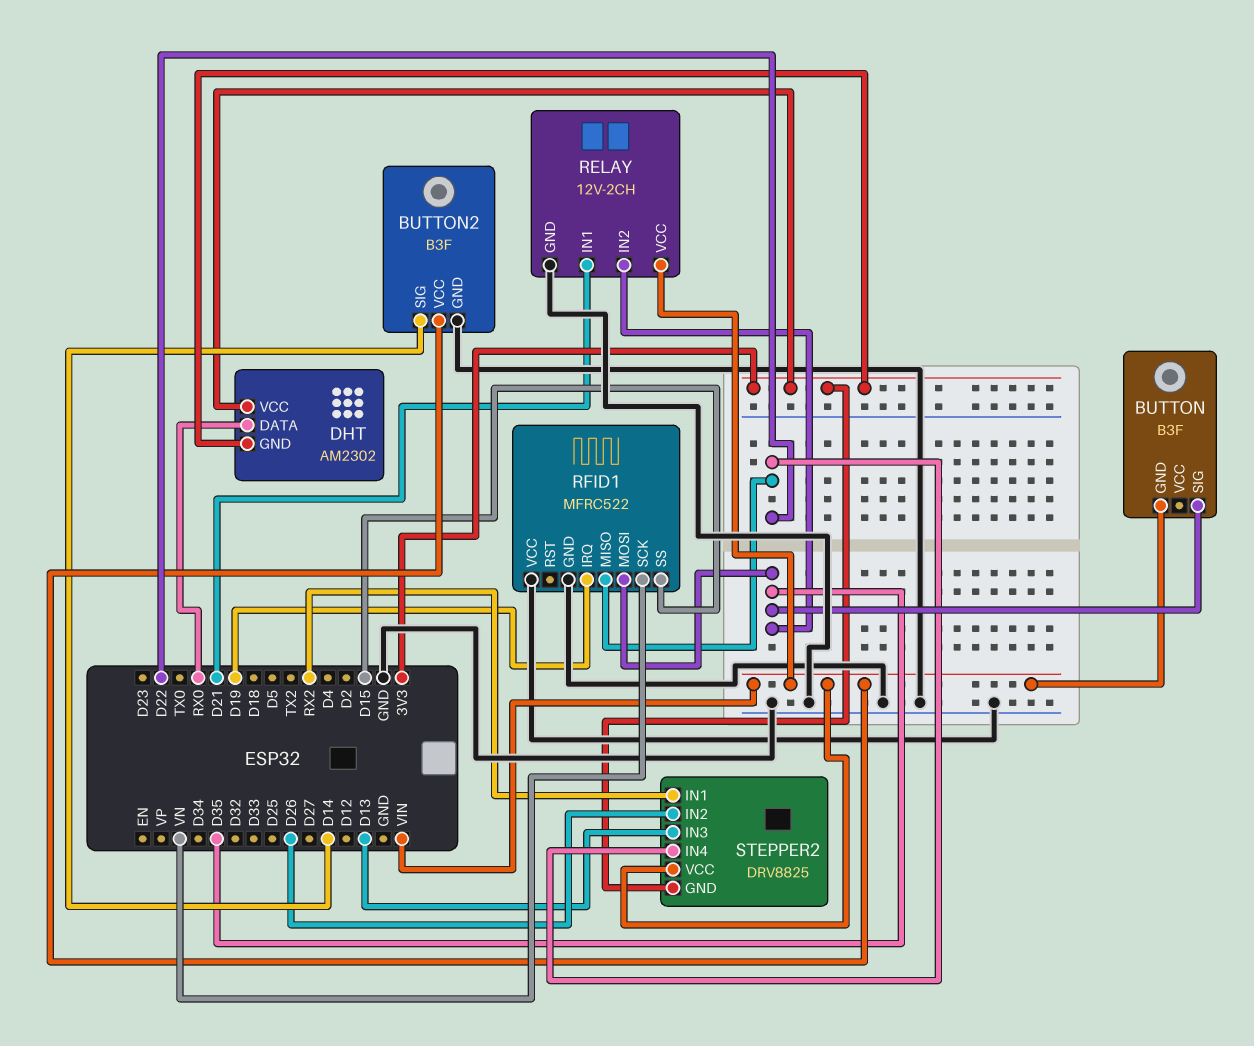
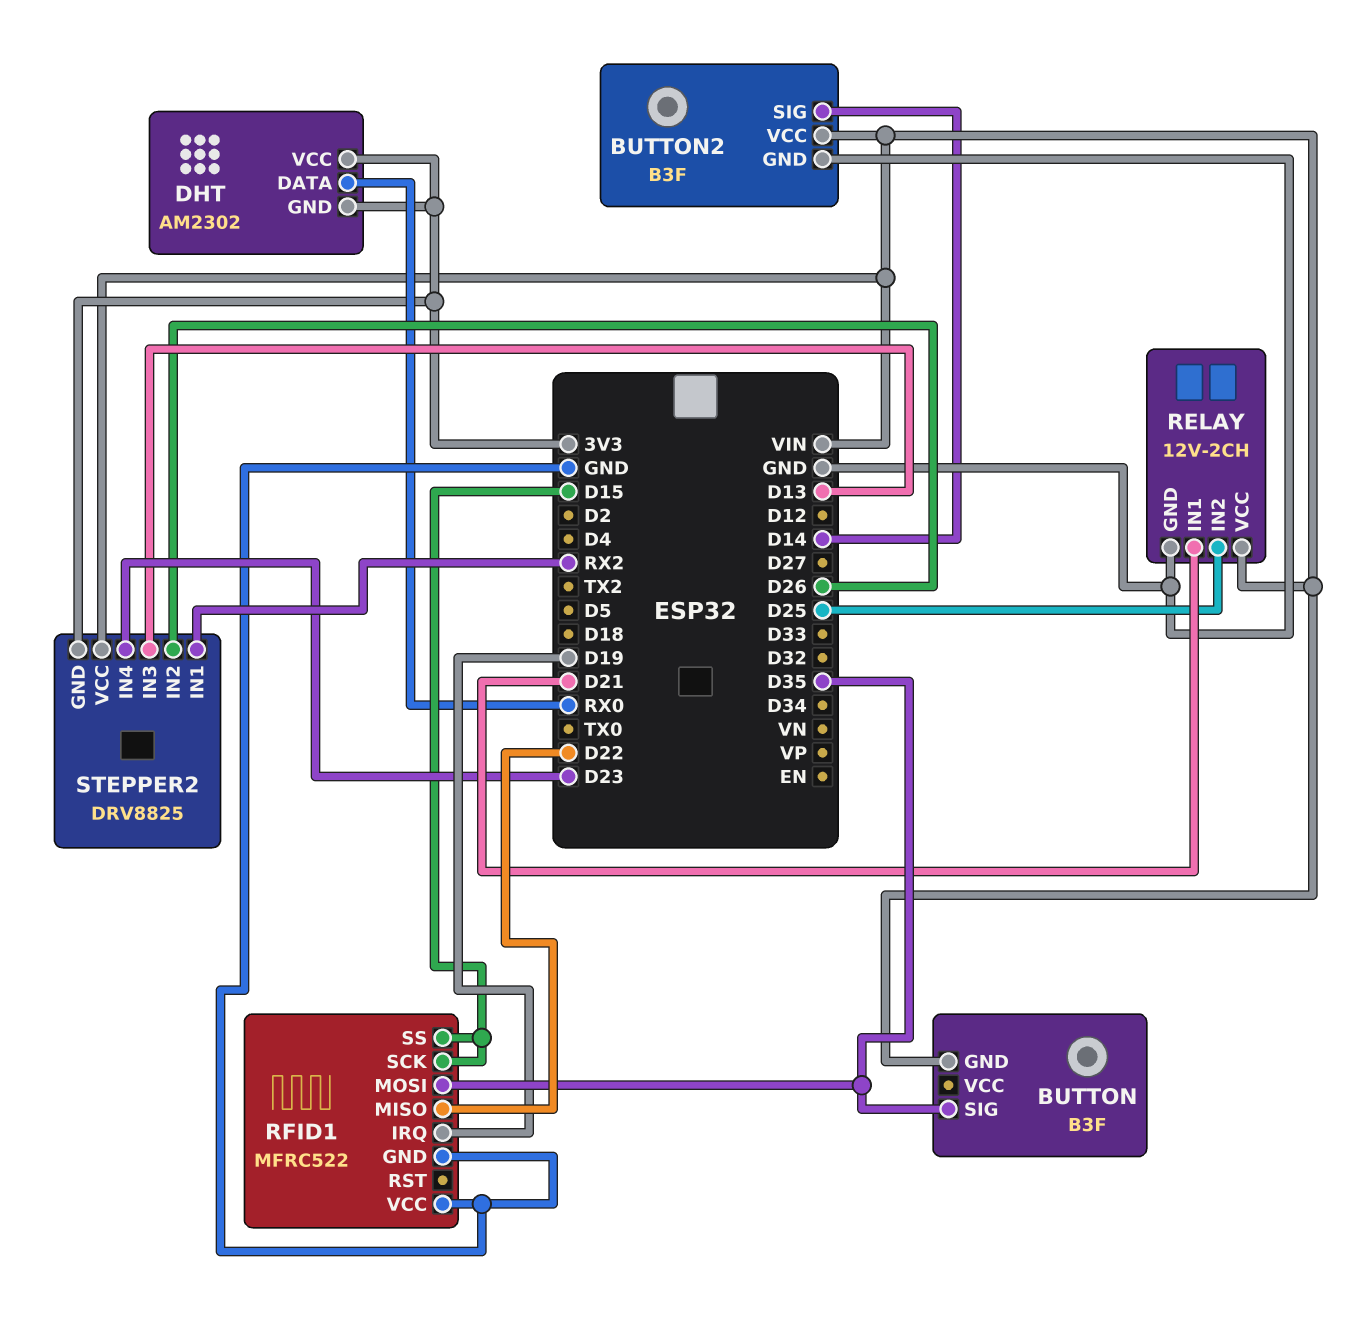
RELAY pin IN2: D35 -> D25
RFID1 pin SCK: VN -> D15
STEPPER2 pin IN4: D22 -> D23

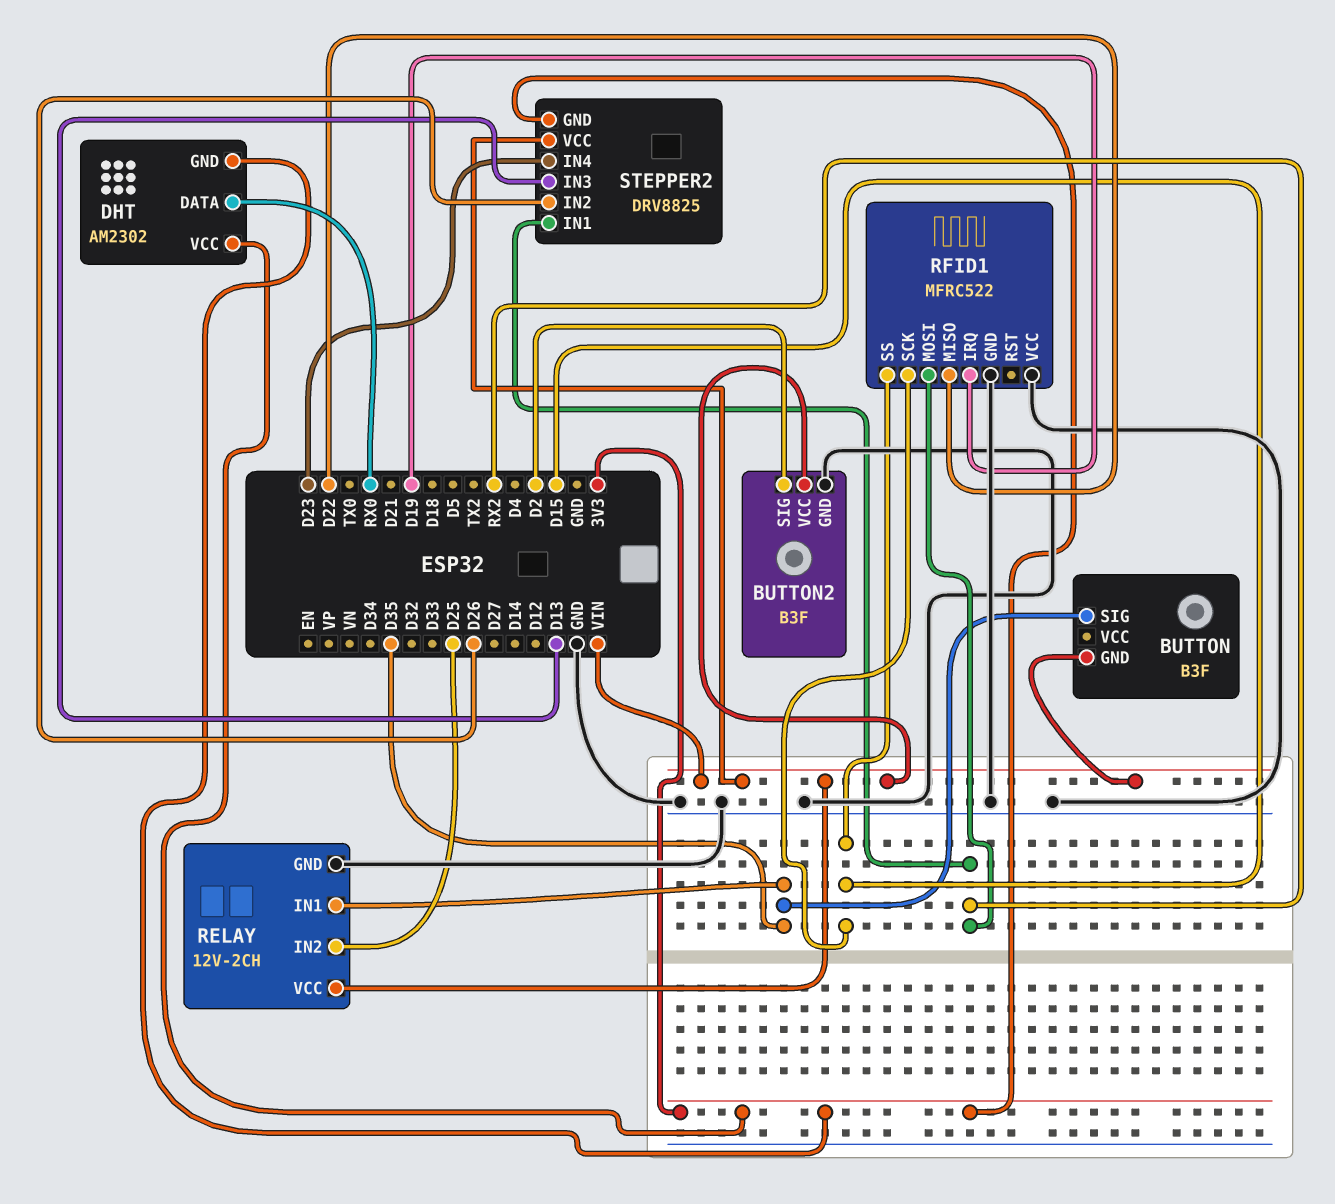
BUTTON2 pin SIG: D14 -> D2
RELAY pin IN1: D21 -> D35
RFID1 pin MOSI: D35 -> RX2

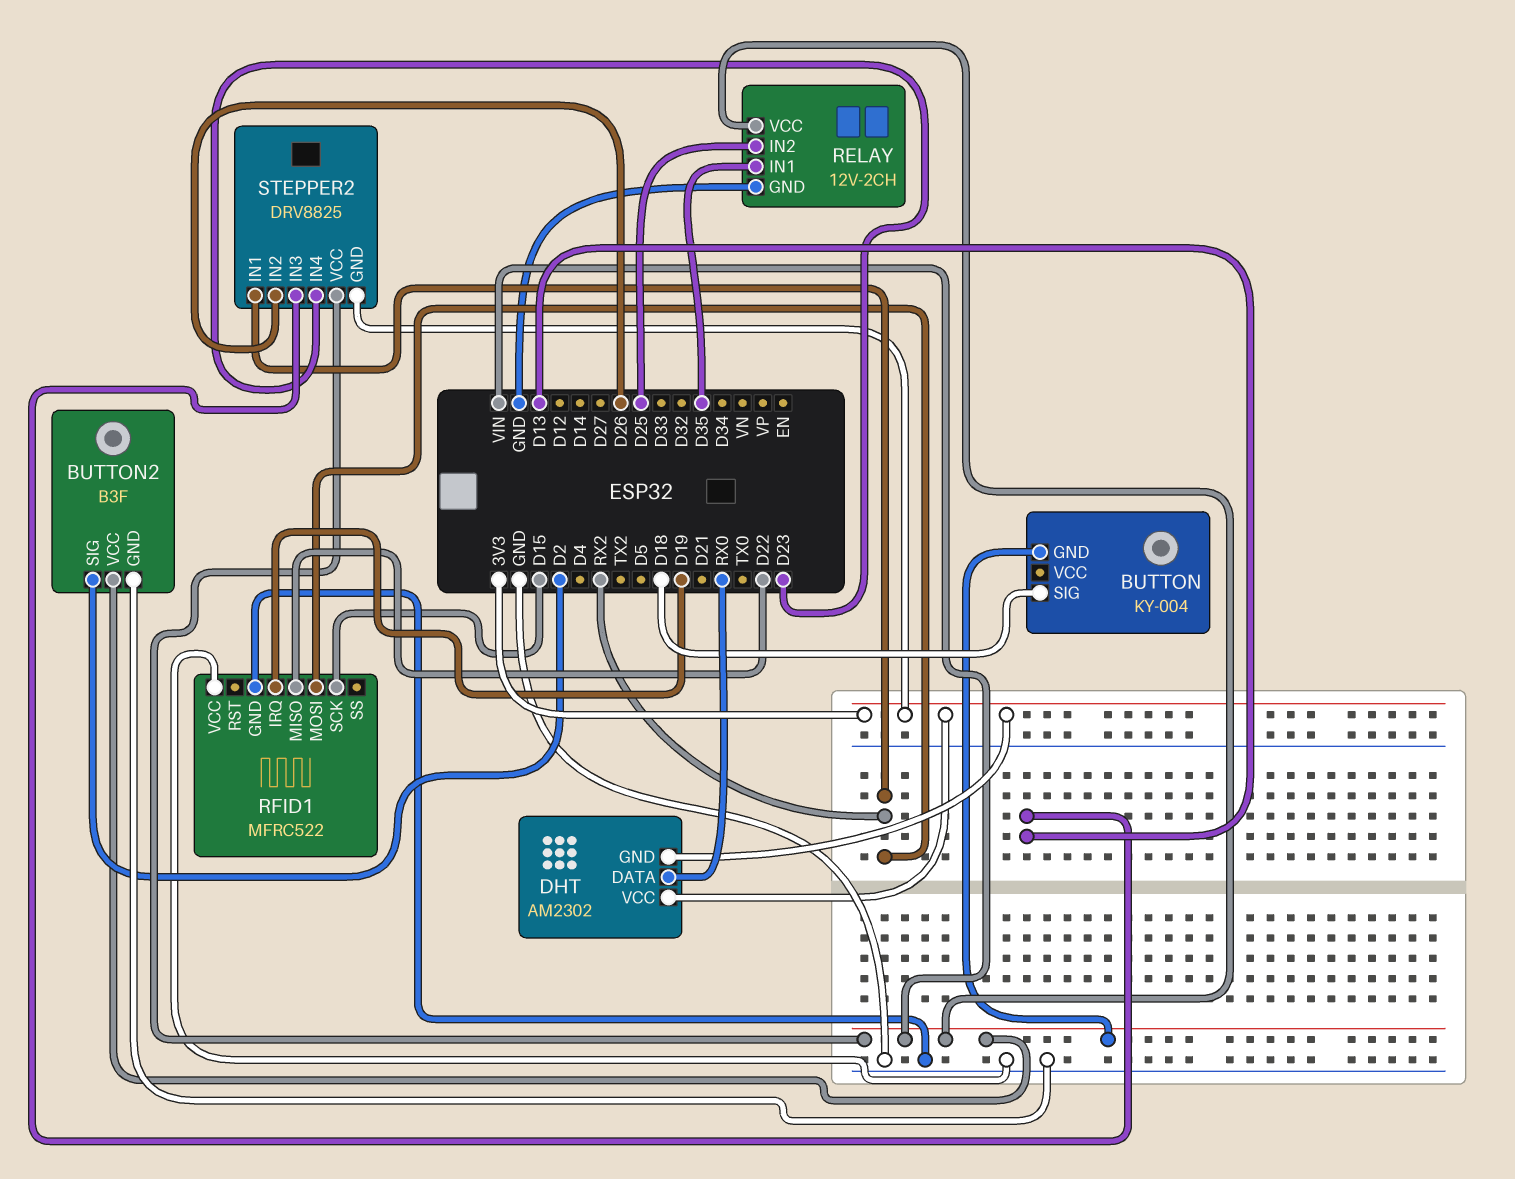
BUTTON: B3F -> KY-004
BUTTON pin SIG: D35 -> D18
RFID1 pin SS: D15 -> none

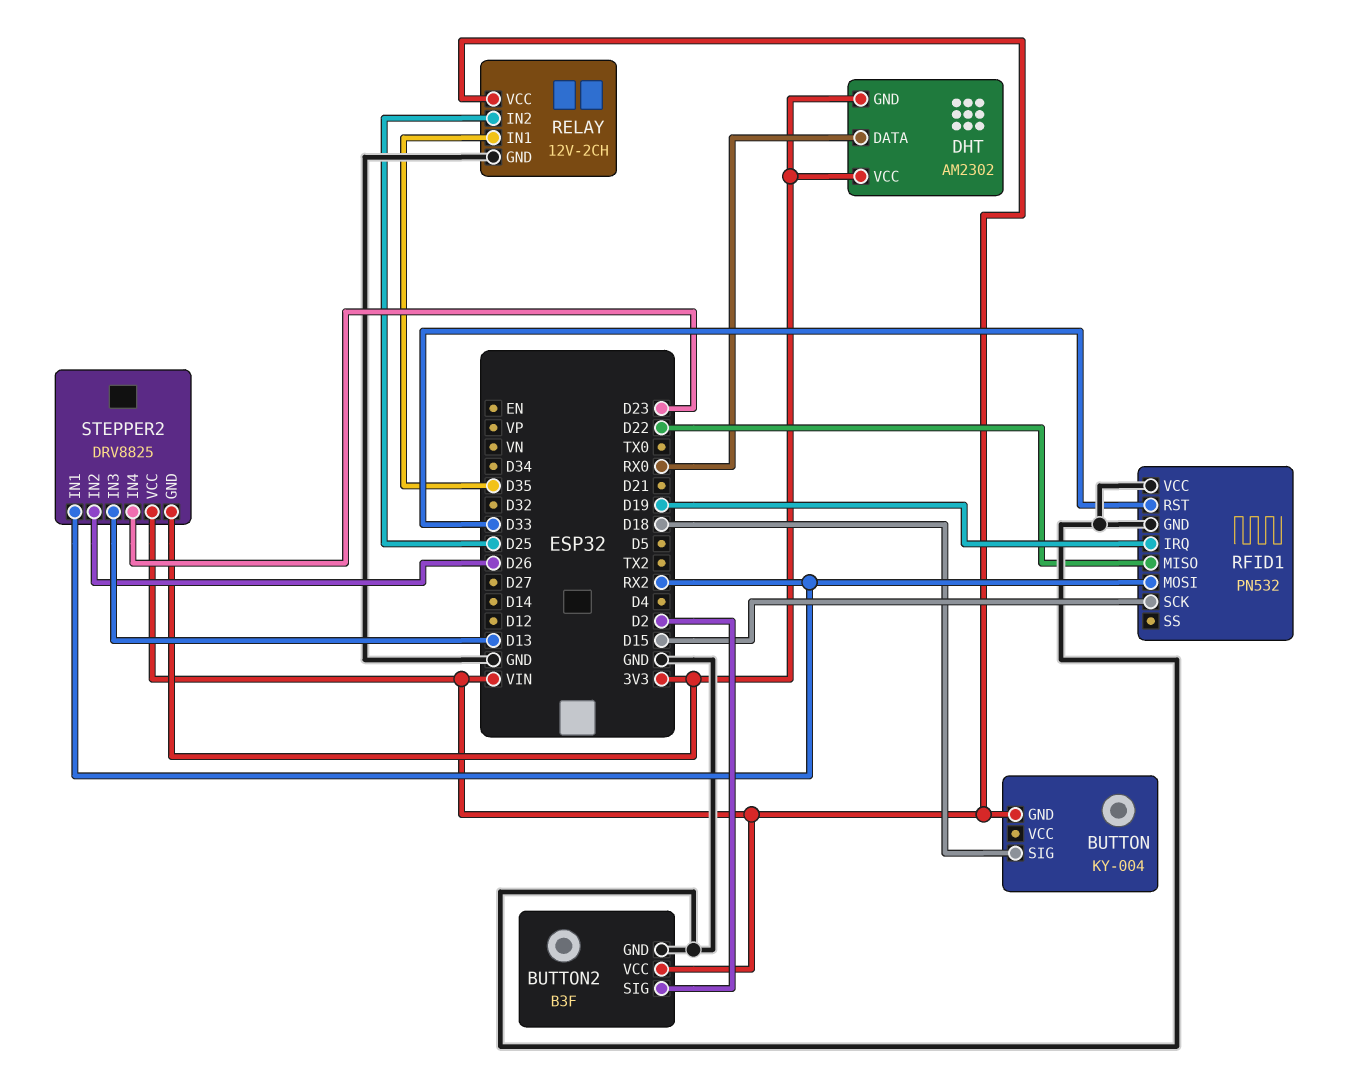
RFID1: MFRC522 -> PN532
RFID1 pin RST: none -> D33

